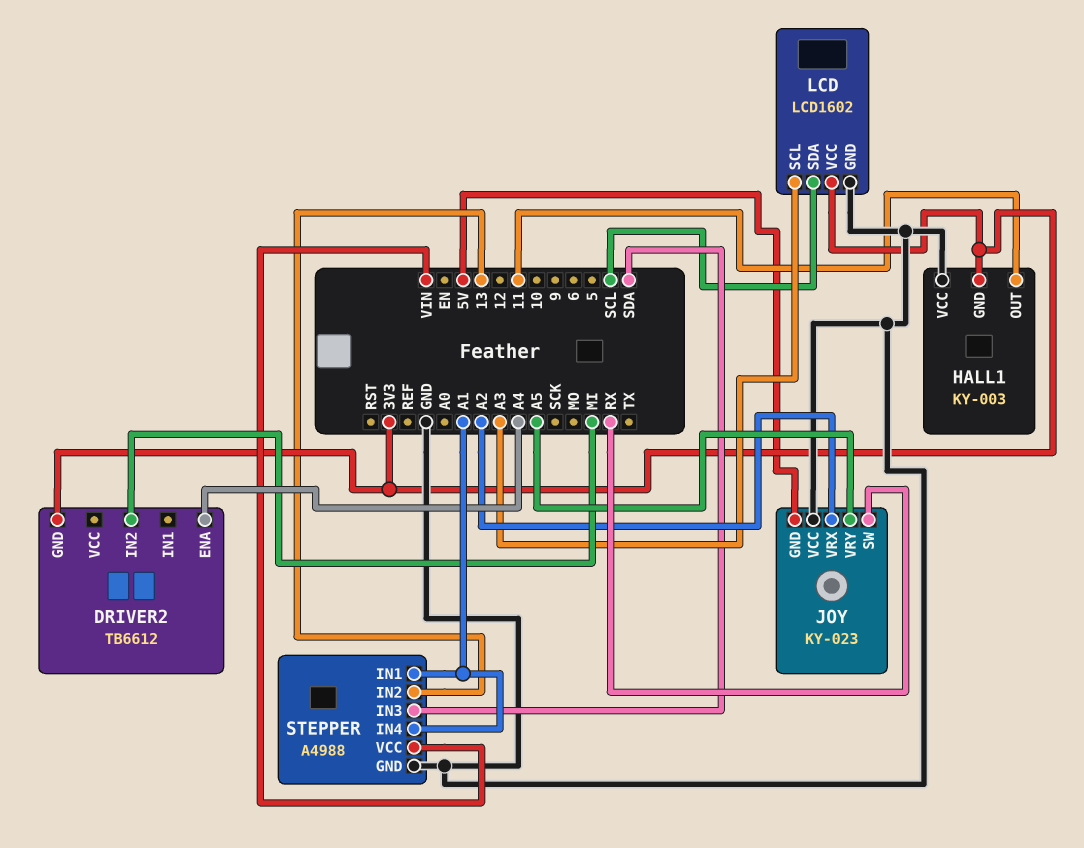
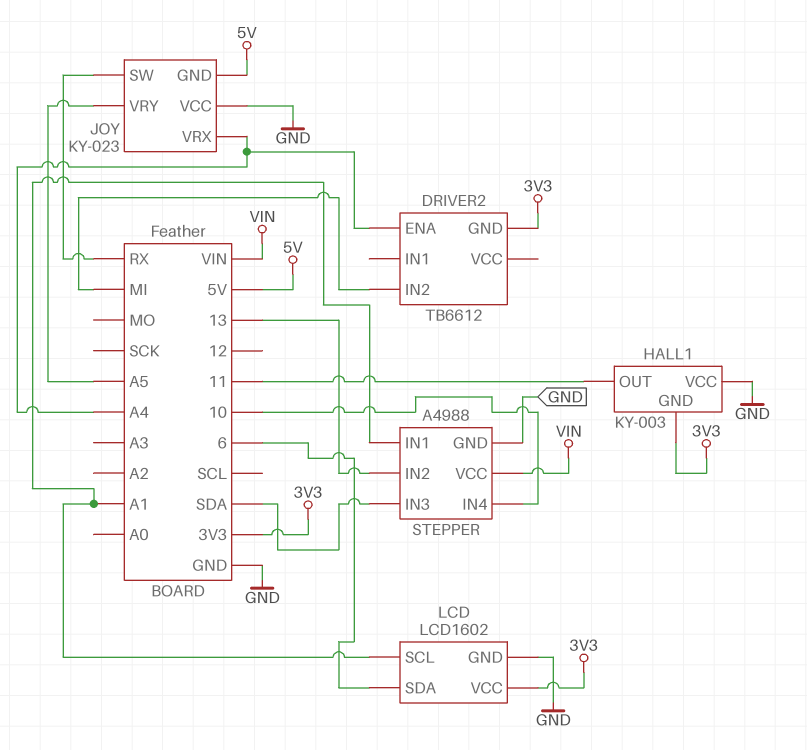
JOY pin VRX: A2 -> A4
LCD pin SCL: A3 -> A1
LCD pin SDA: SCL -> 6
STEPPER pin IN4: A1 -> 10

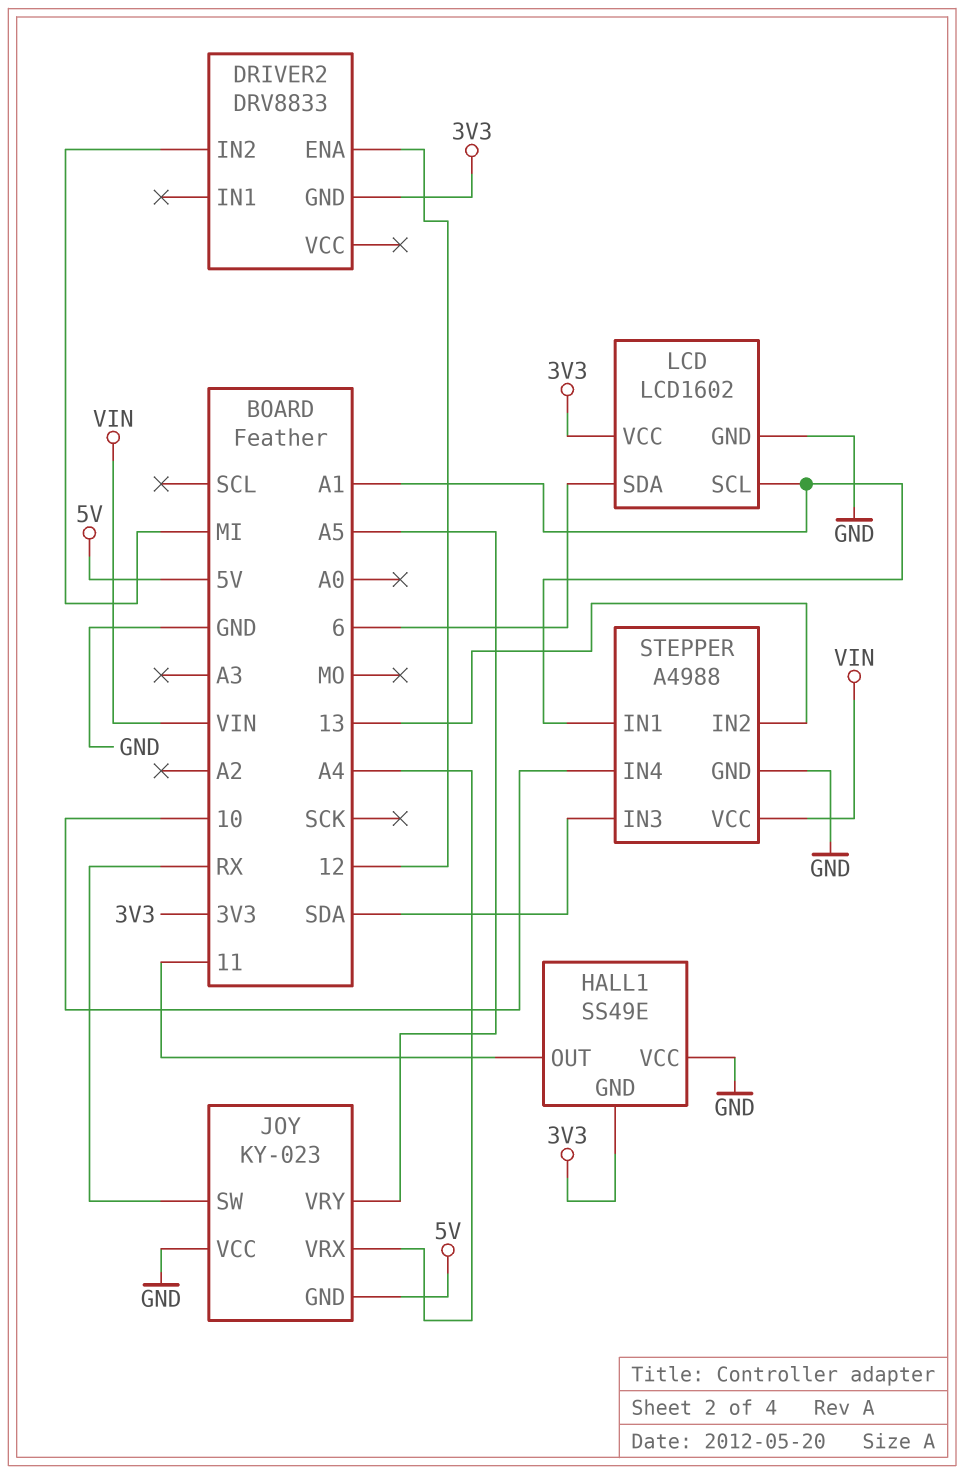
DRIVER2: TB6612 -> DRV8833
DRIVER2 pin ENA: A4 -> 12
HALL1: KY-003 -> SS49E

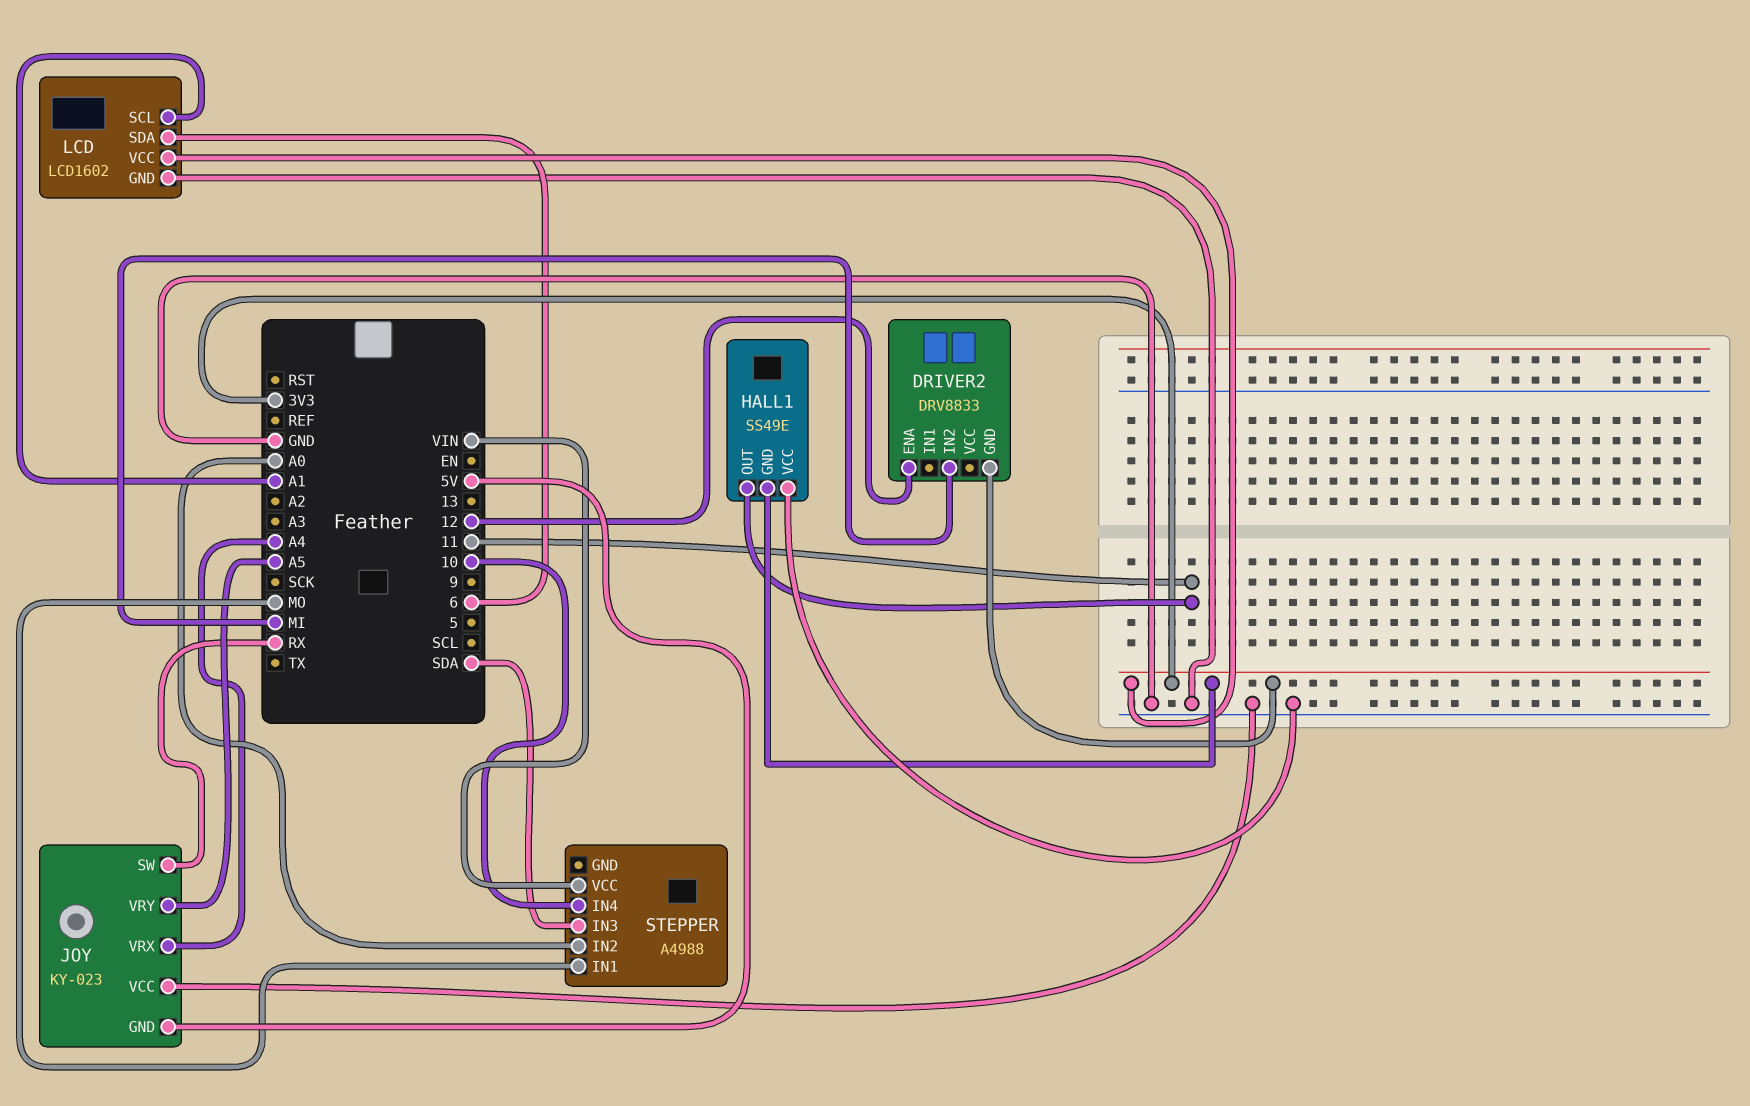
STEPPER pin GND: GND -> none
STEPPER pin IN1: A1 -> MO
STEPPER pin IN2: 13 -> A0

